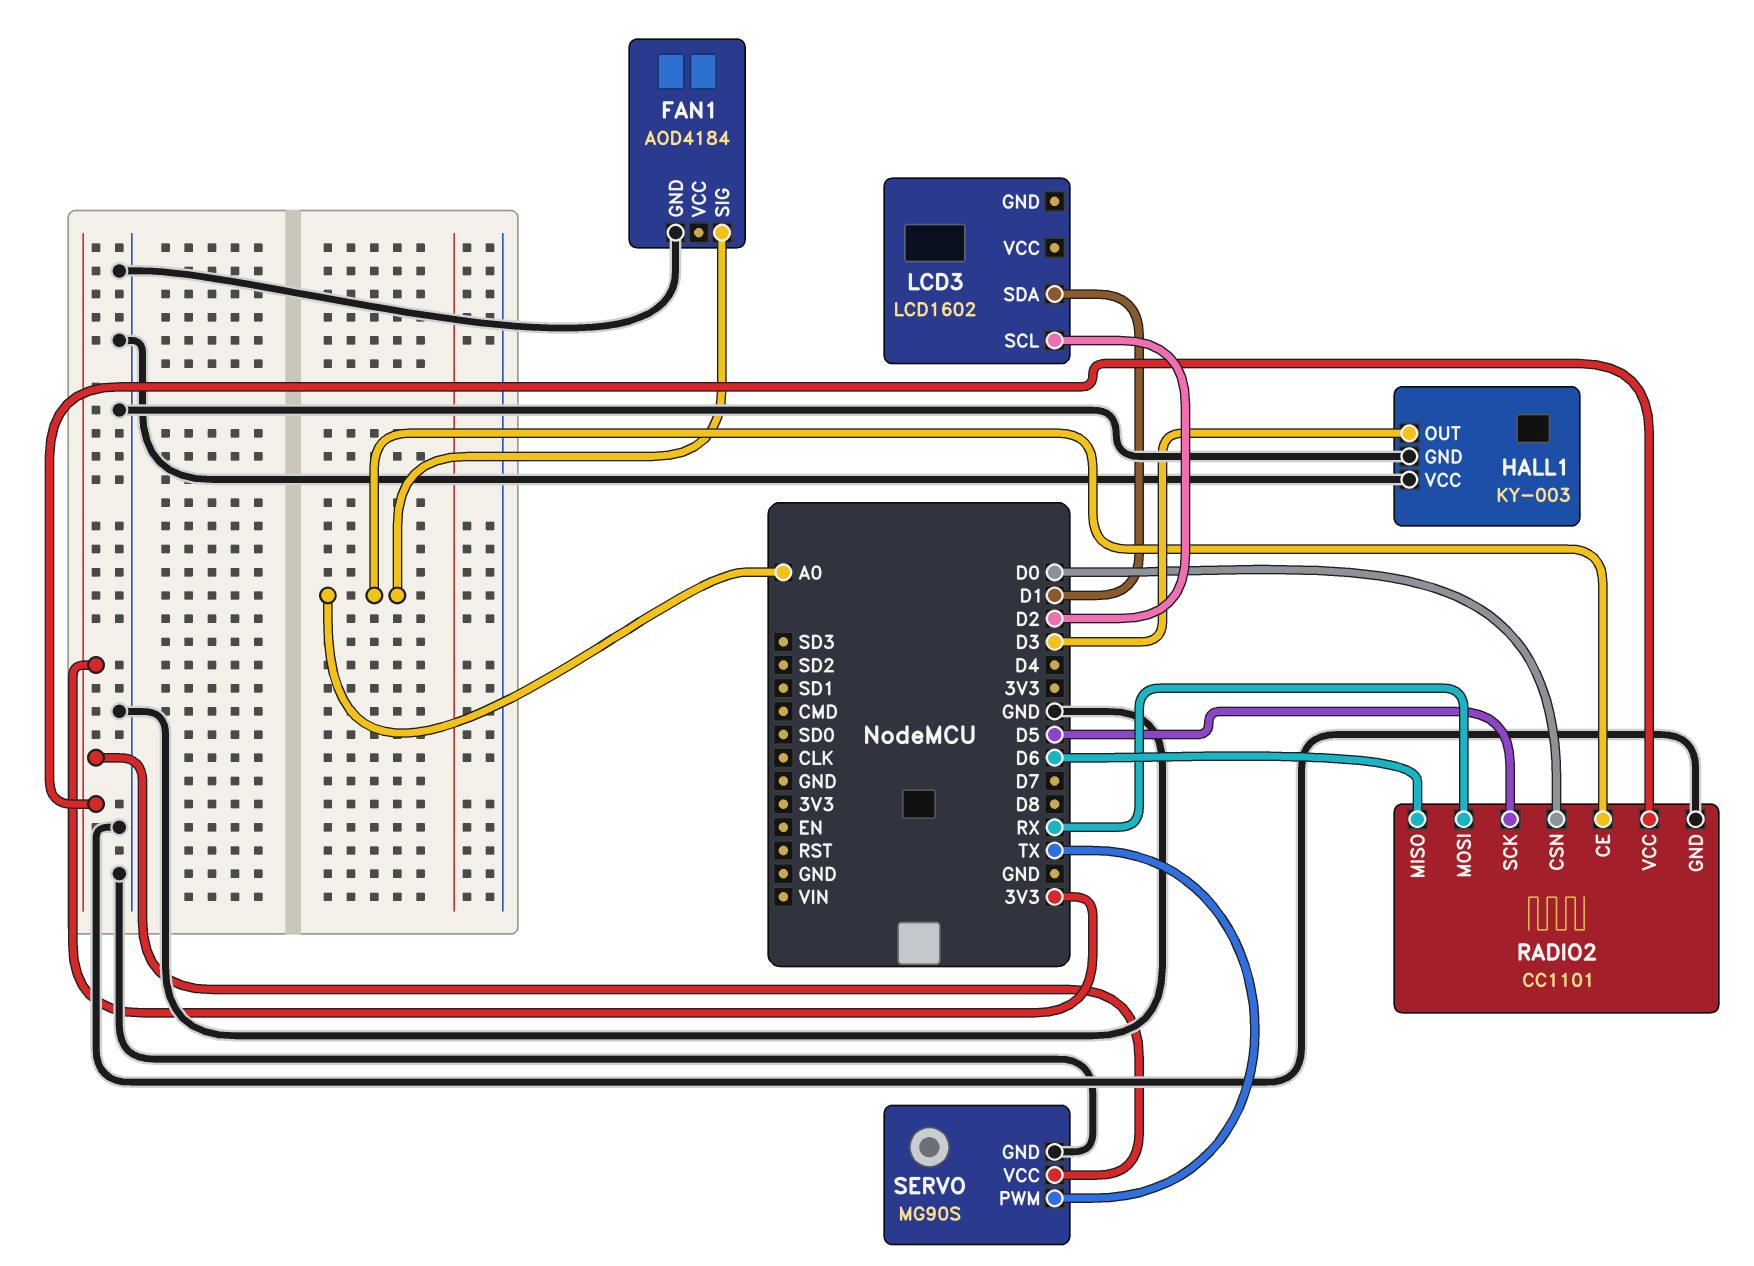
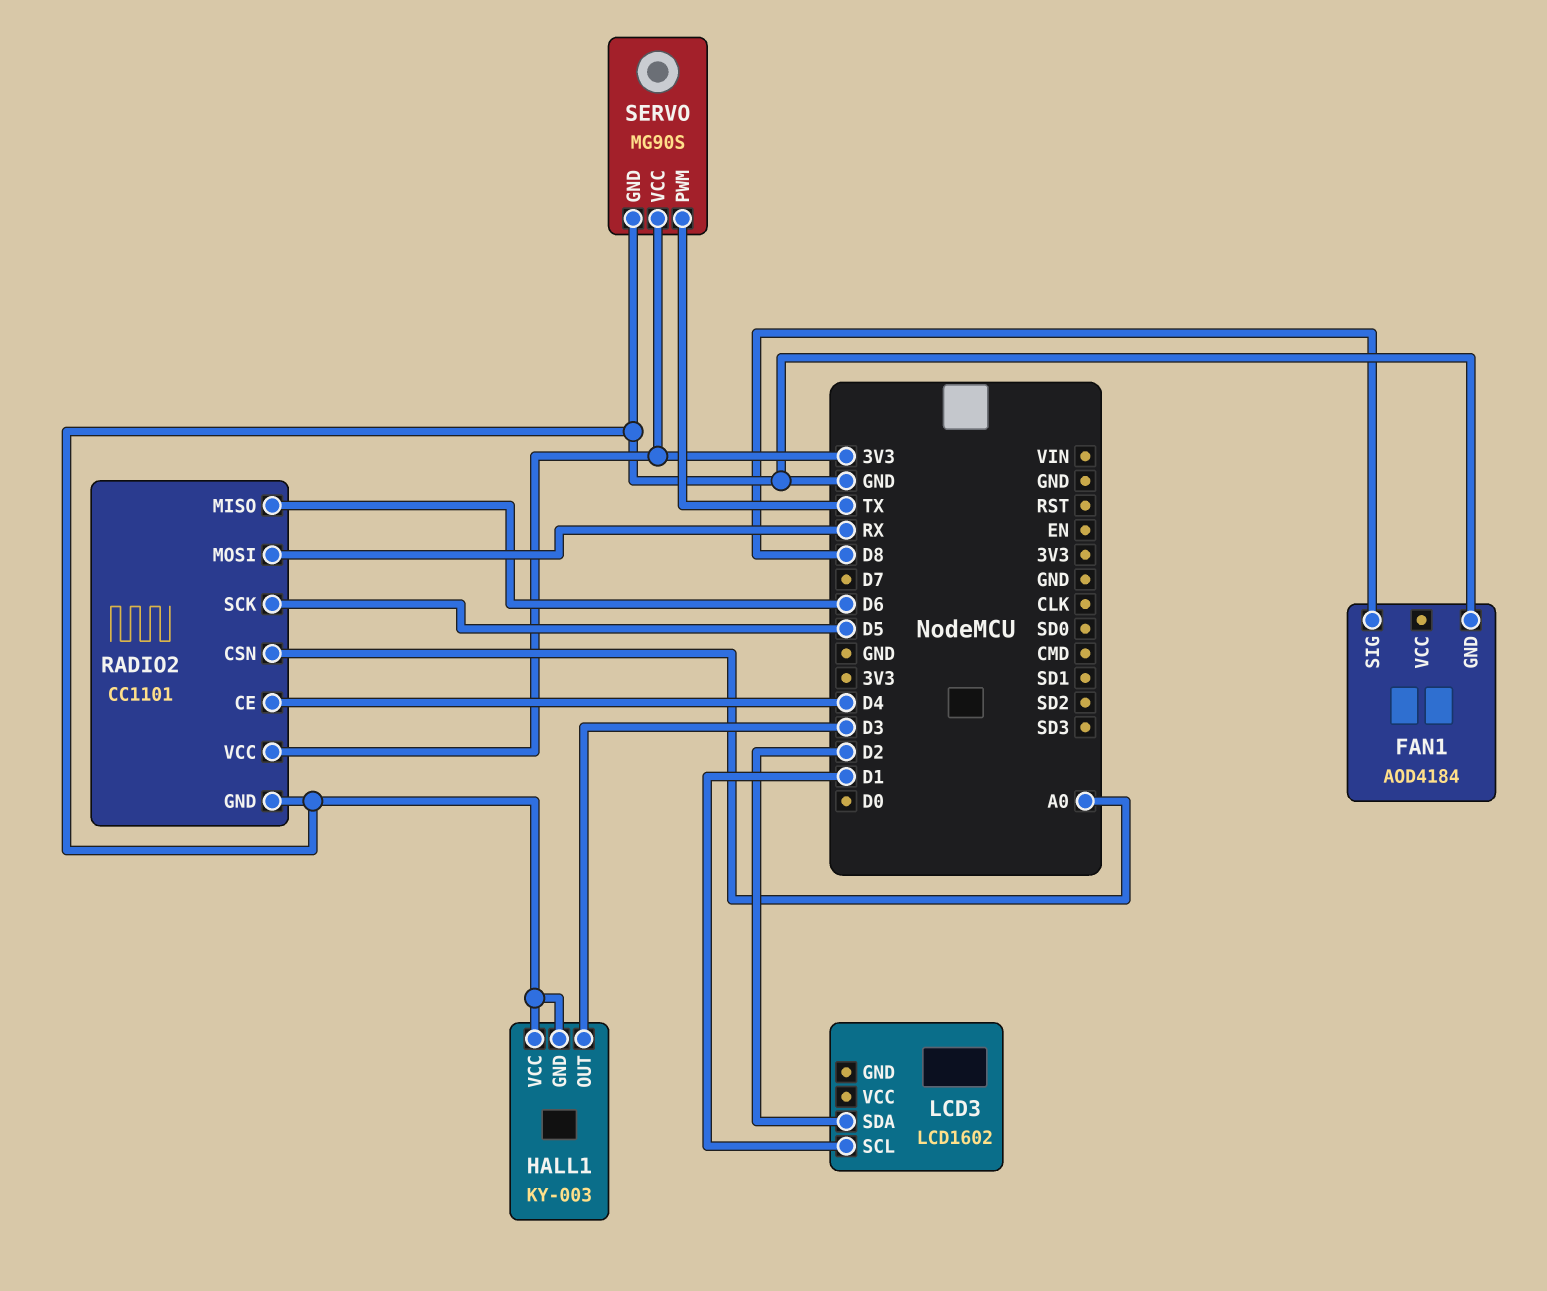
FAN1 pin SIG: A0 -> D8
LCD3 pin SCL: D2 -> D1
LCD3 pin SDA: D1 -> D2
RADIO2 pin CE: A0 -> D4
RADIO2 pin CSN: D0 -> A0

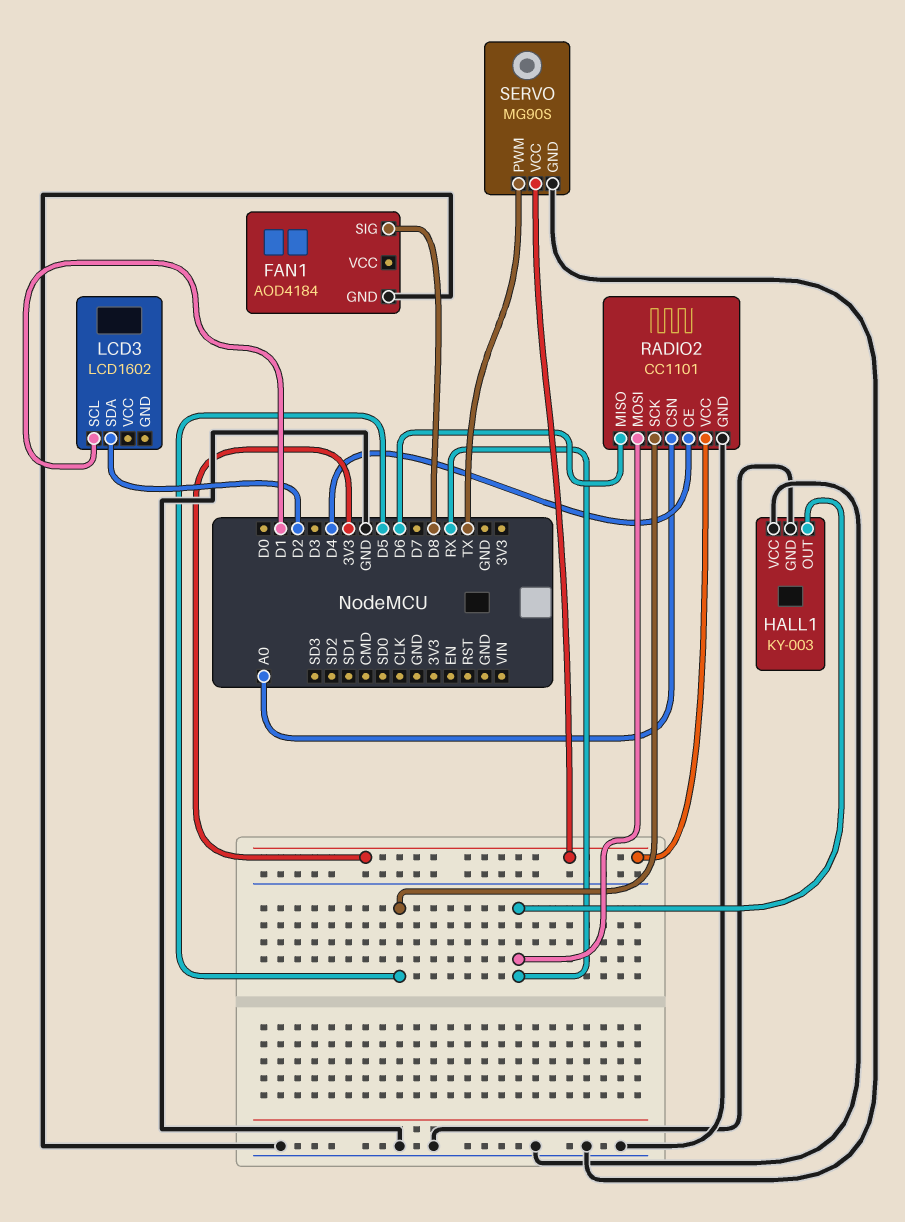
HALL1 pin OUT: D3 -> RX

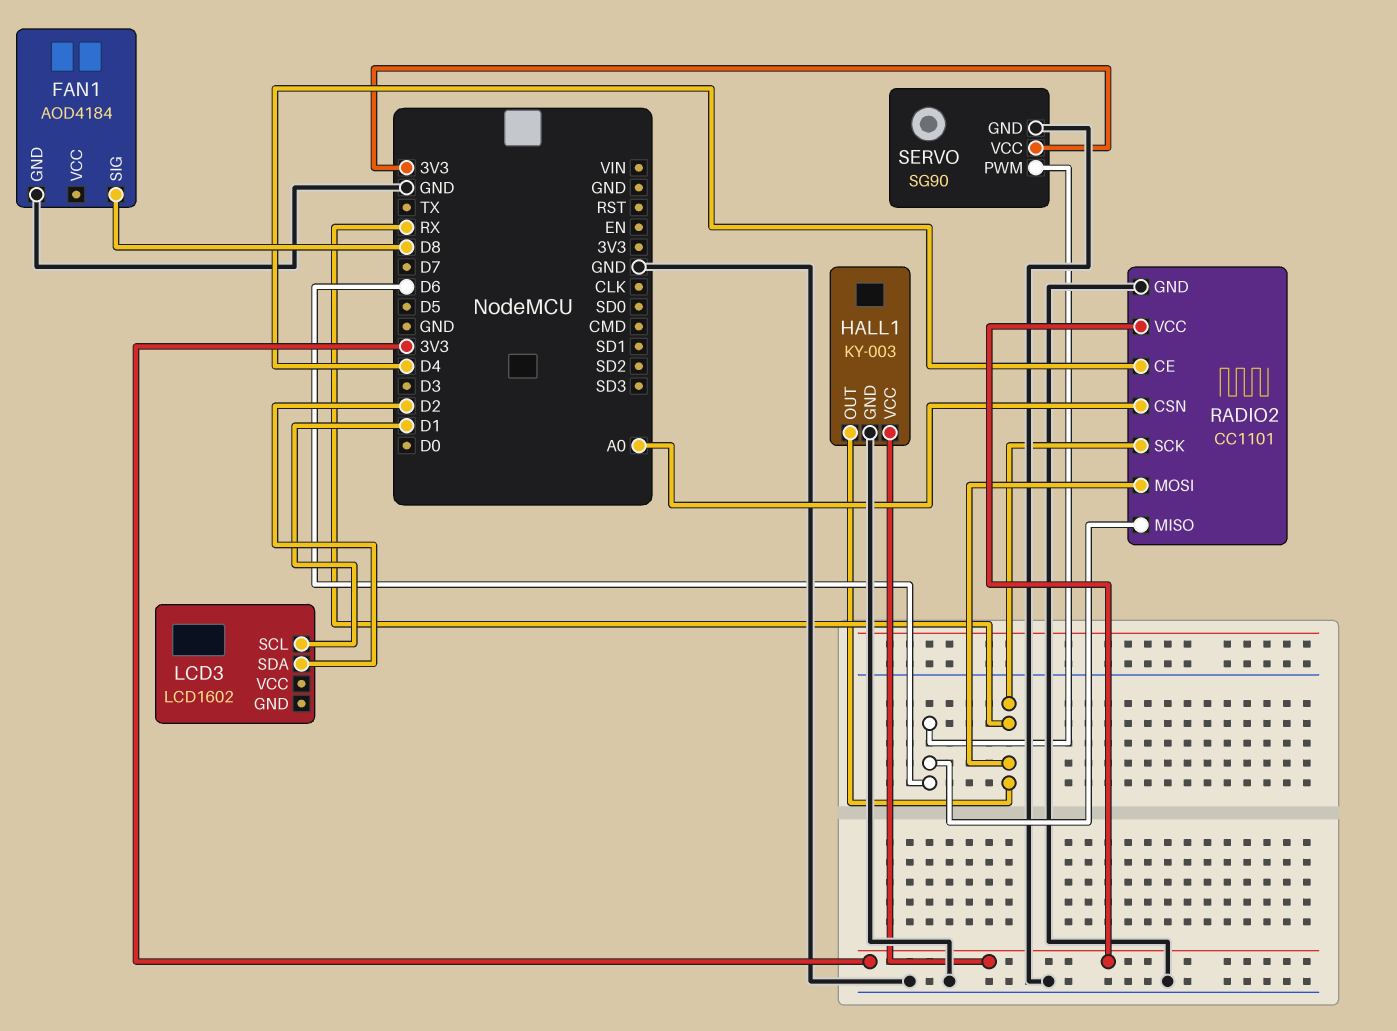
HALL1 pin VCC: GND -> 3V3
RADIO2 pin SCK: D5 -> RX
SERVO: MG90S -> SG90
SERVO pin PWM: TX -> D6

